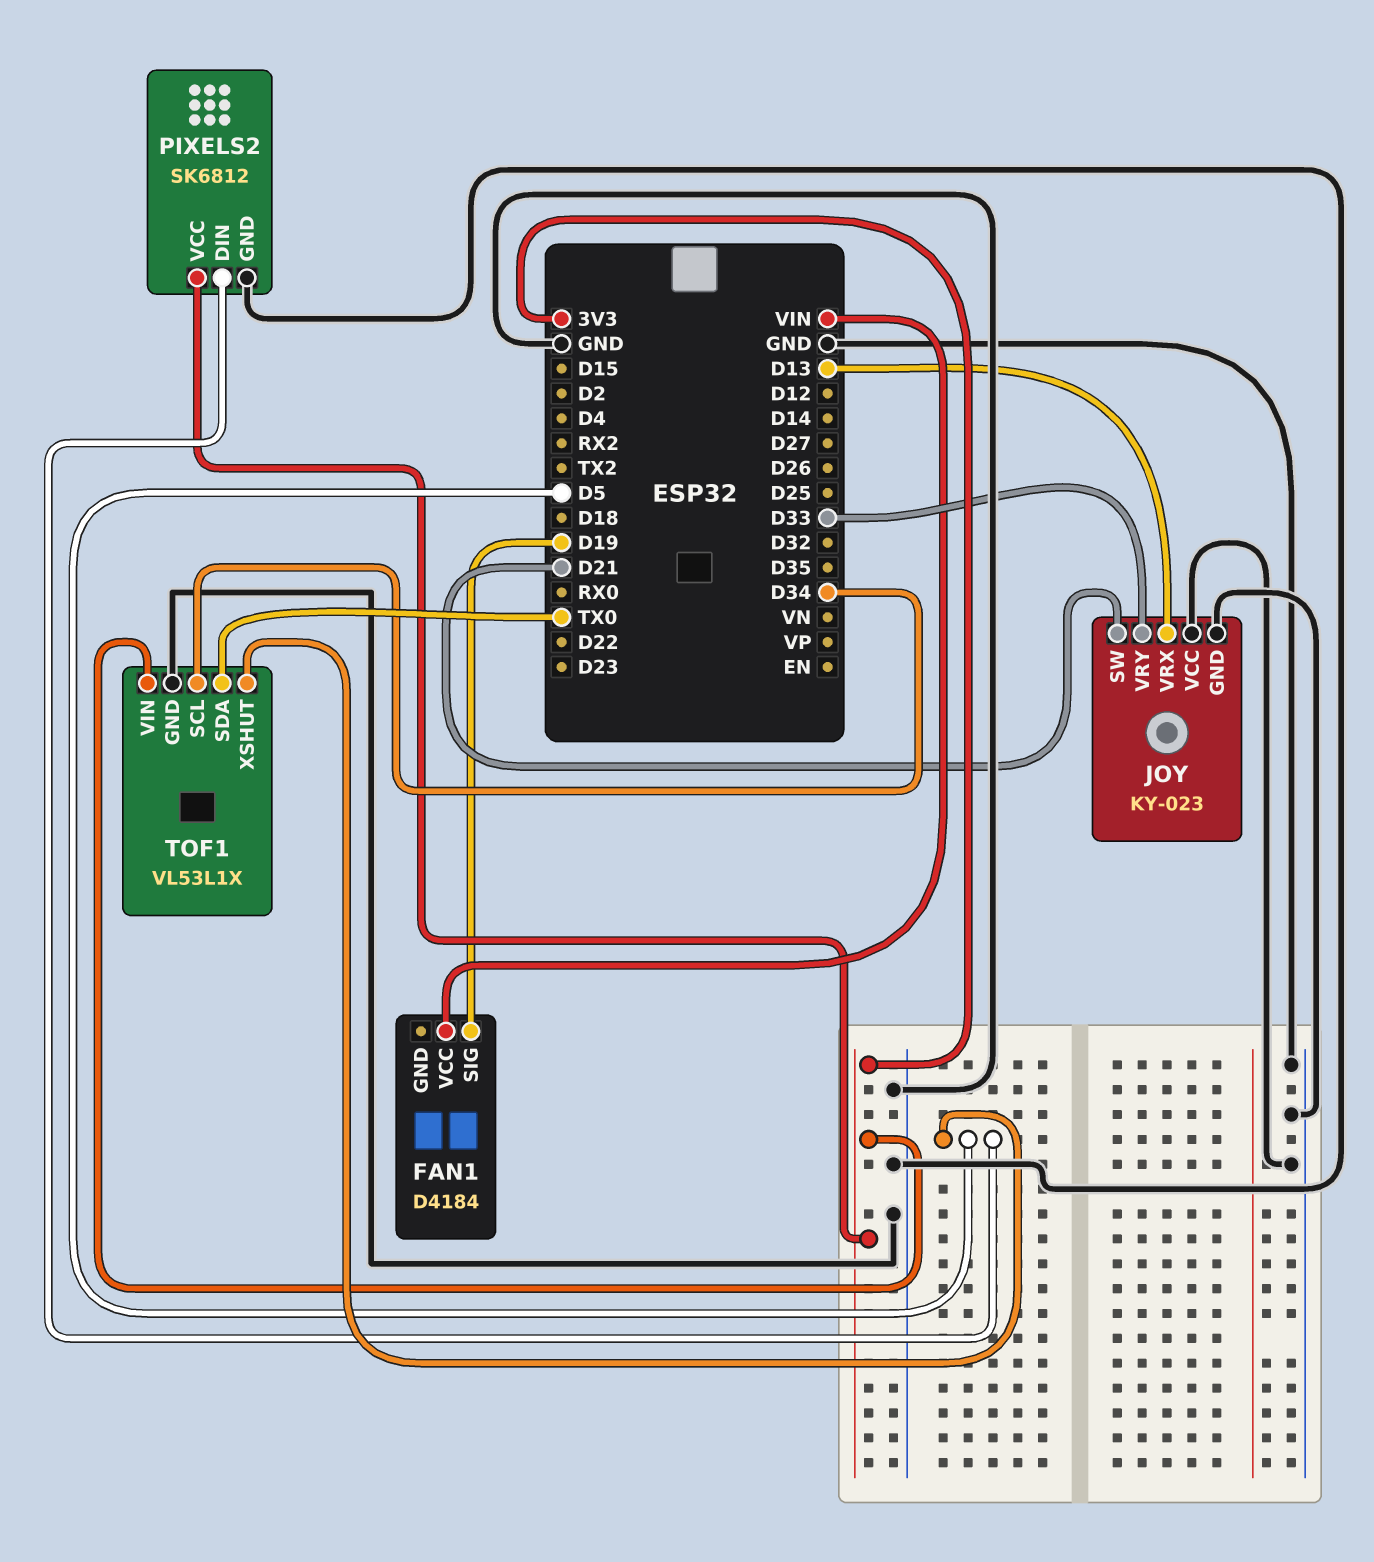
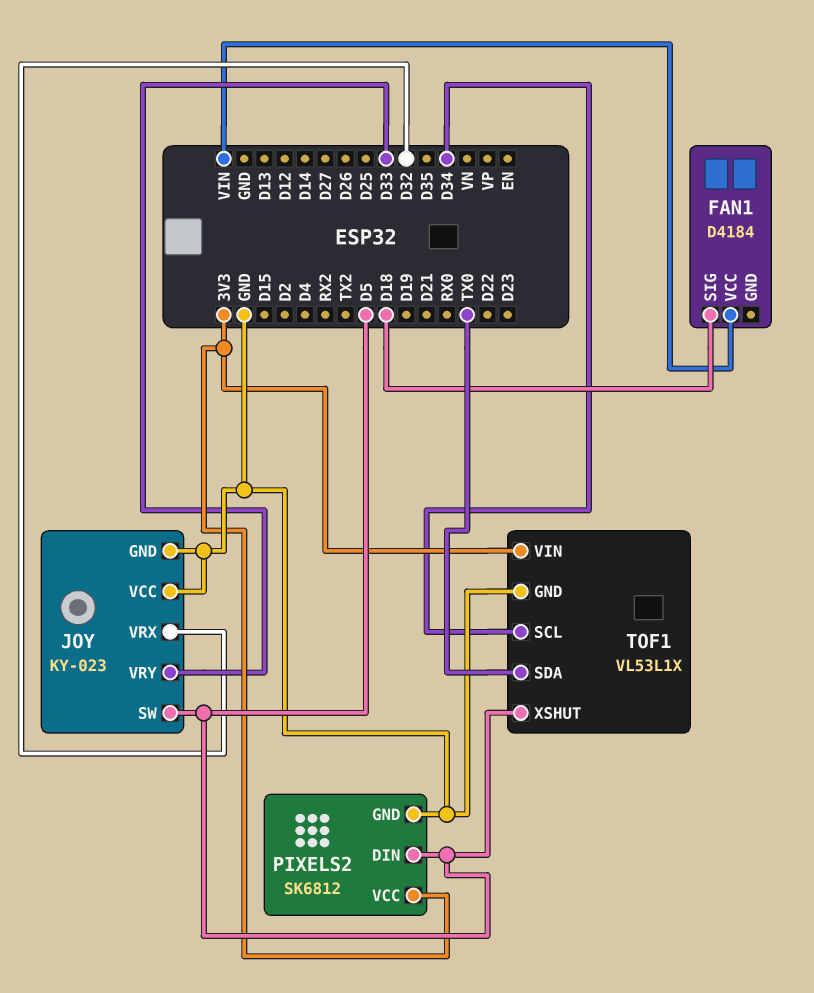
FAN1 pin SIG: D19 -> D18
JOY pin SW: D21 -> D5
JOY pin VRX: D13 -> D32

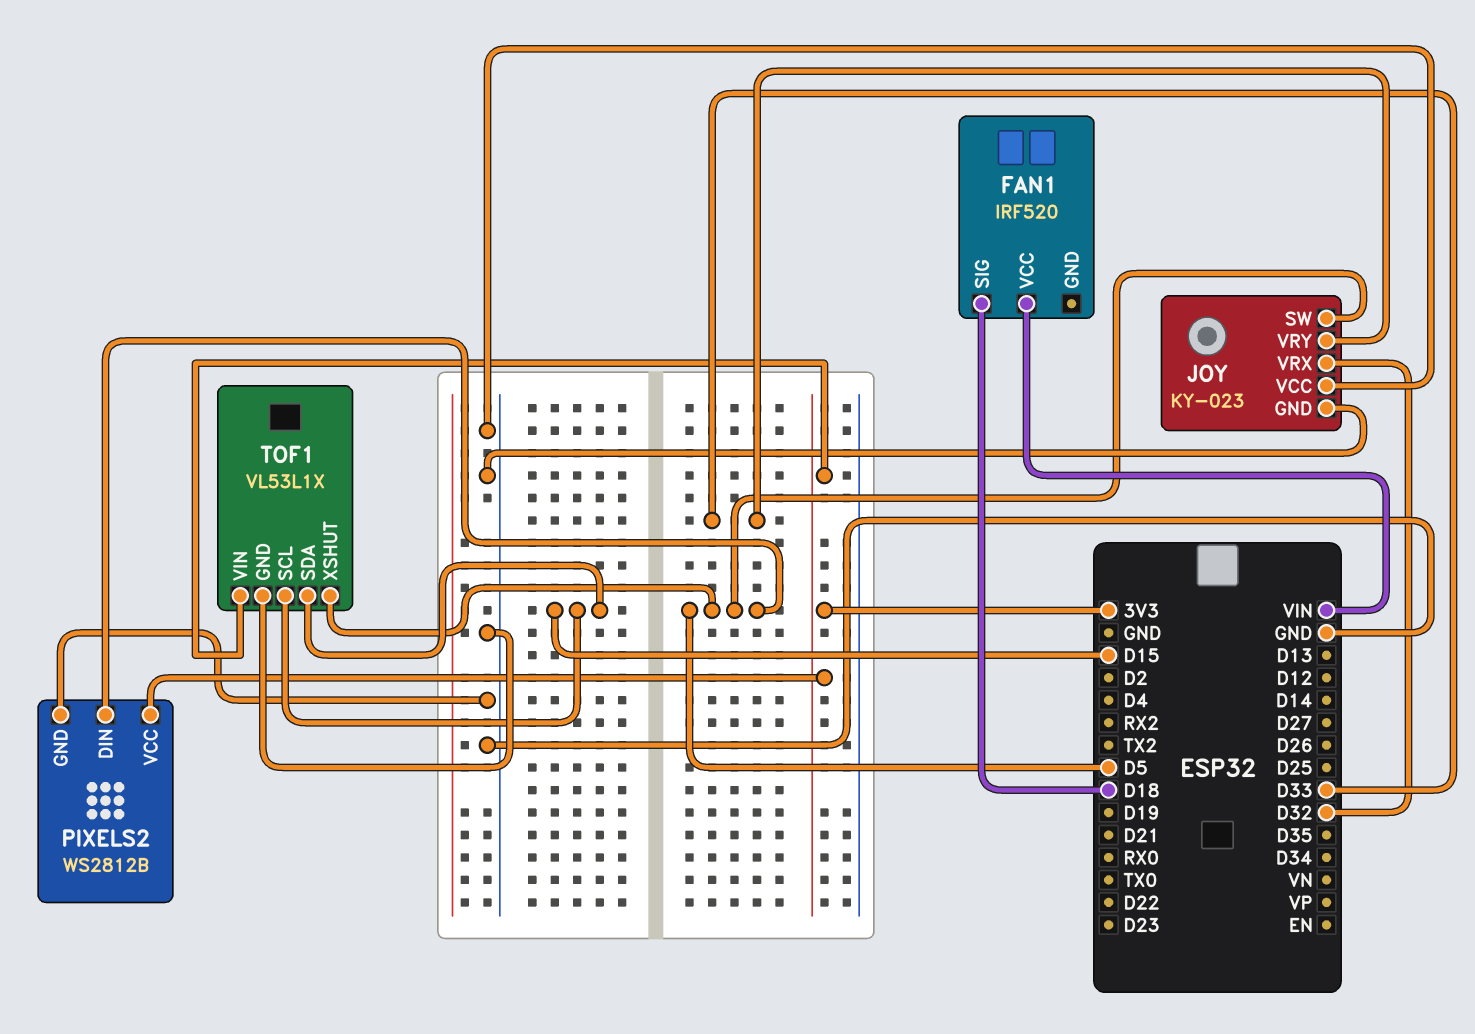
FAN1: D4184 -> IRF520
PIXELS2: SK6812 -> WS2812B
TOF1 pin SCL: D34 -> D15
TOF1 pin SDA: TX0 -> D15

